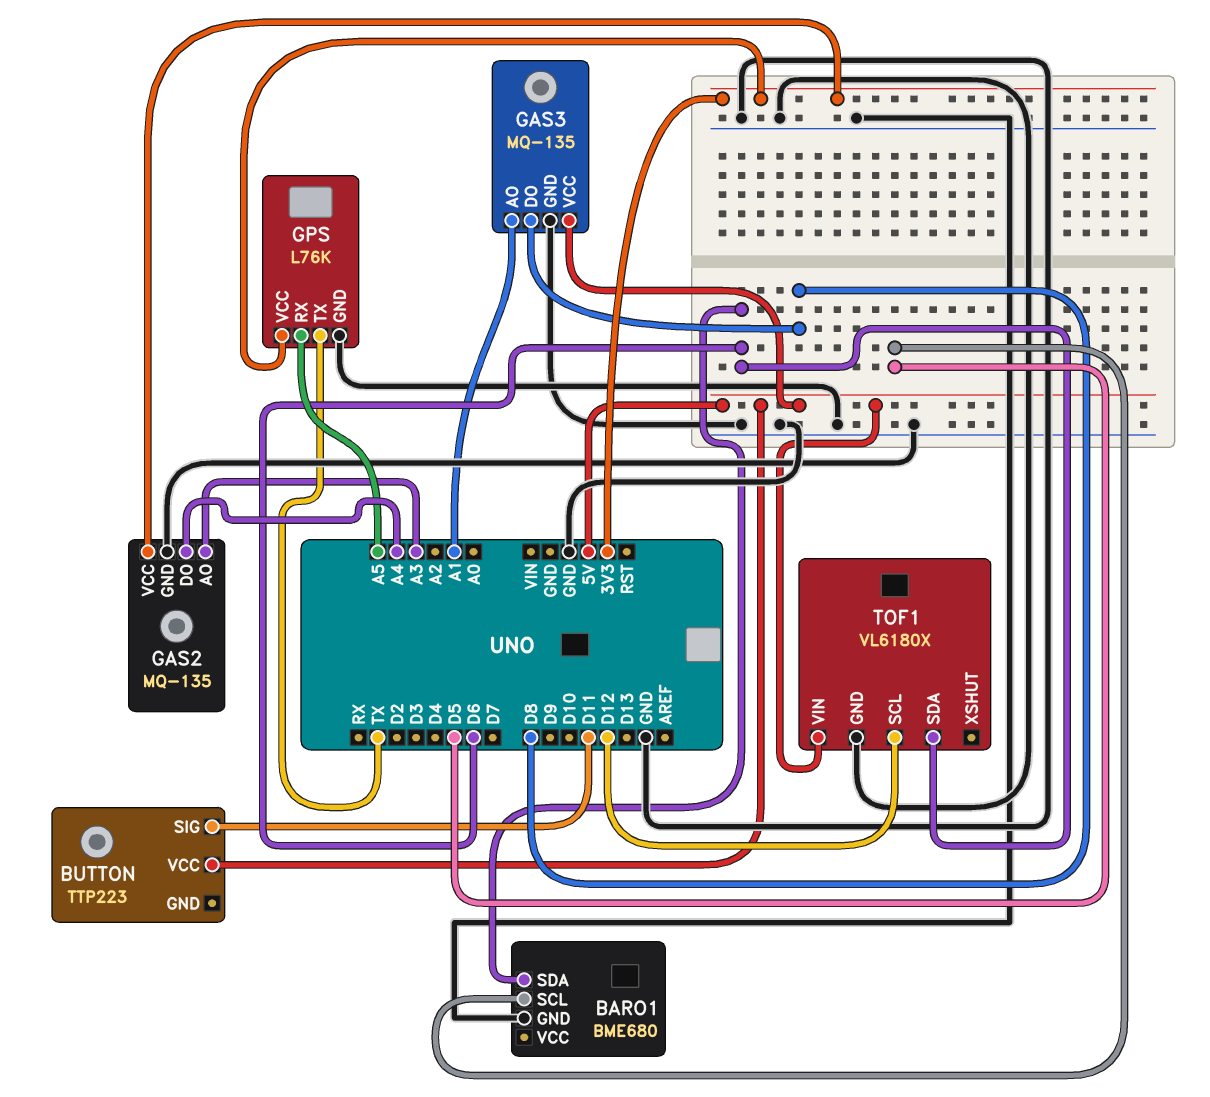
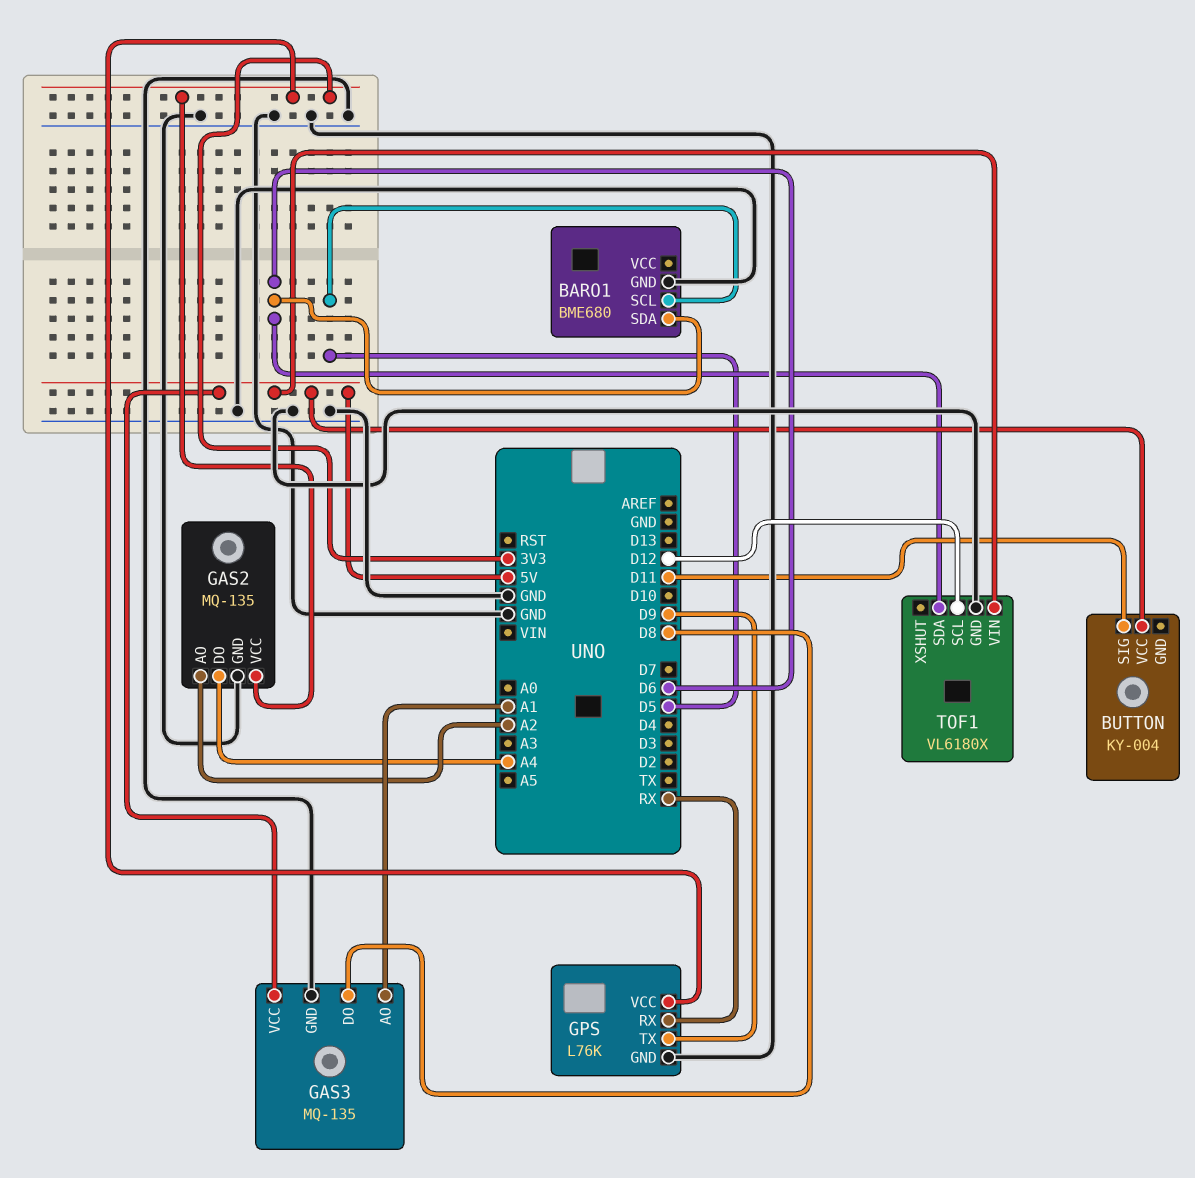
BUTTON: TTP223 -> KY-004
GAS2 pin AO: A3 -> A2
GPS pin RX: A5 -> RX
GPS pin TX: TX -> D9

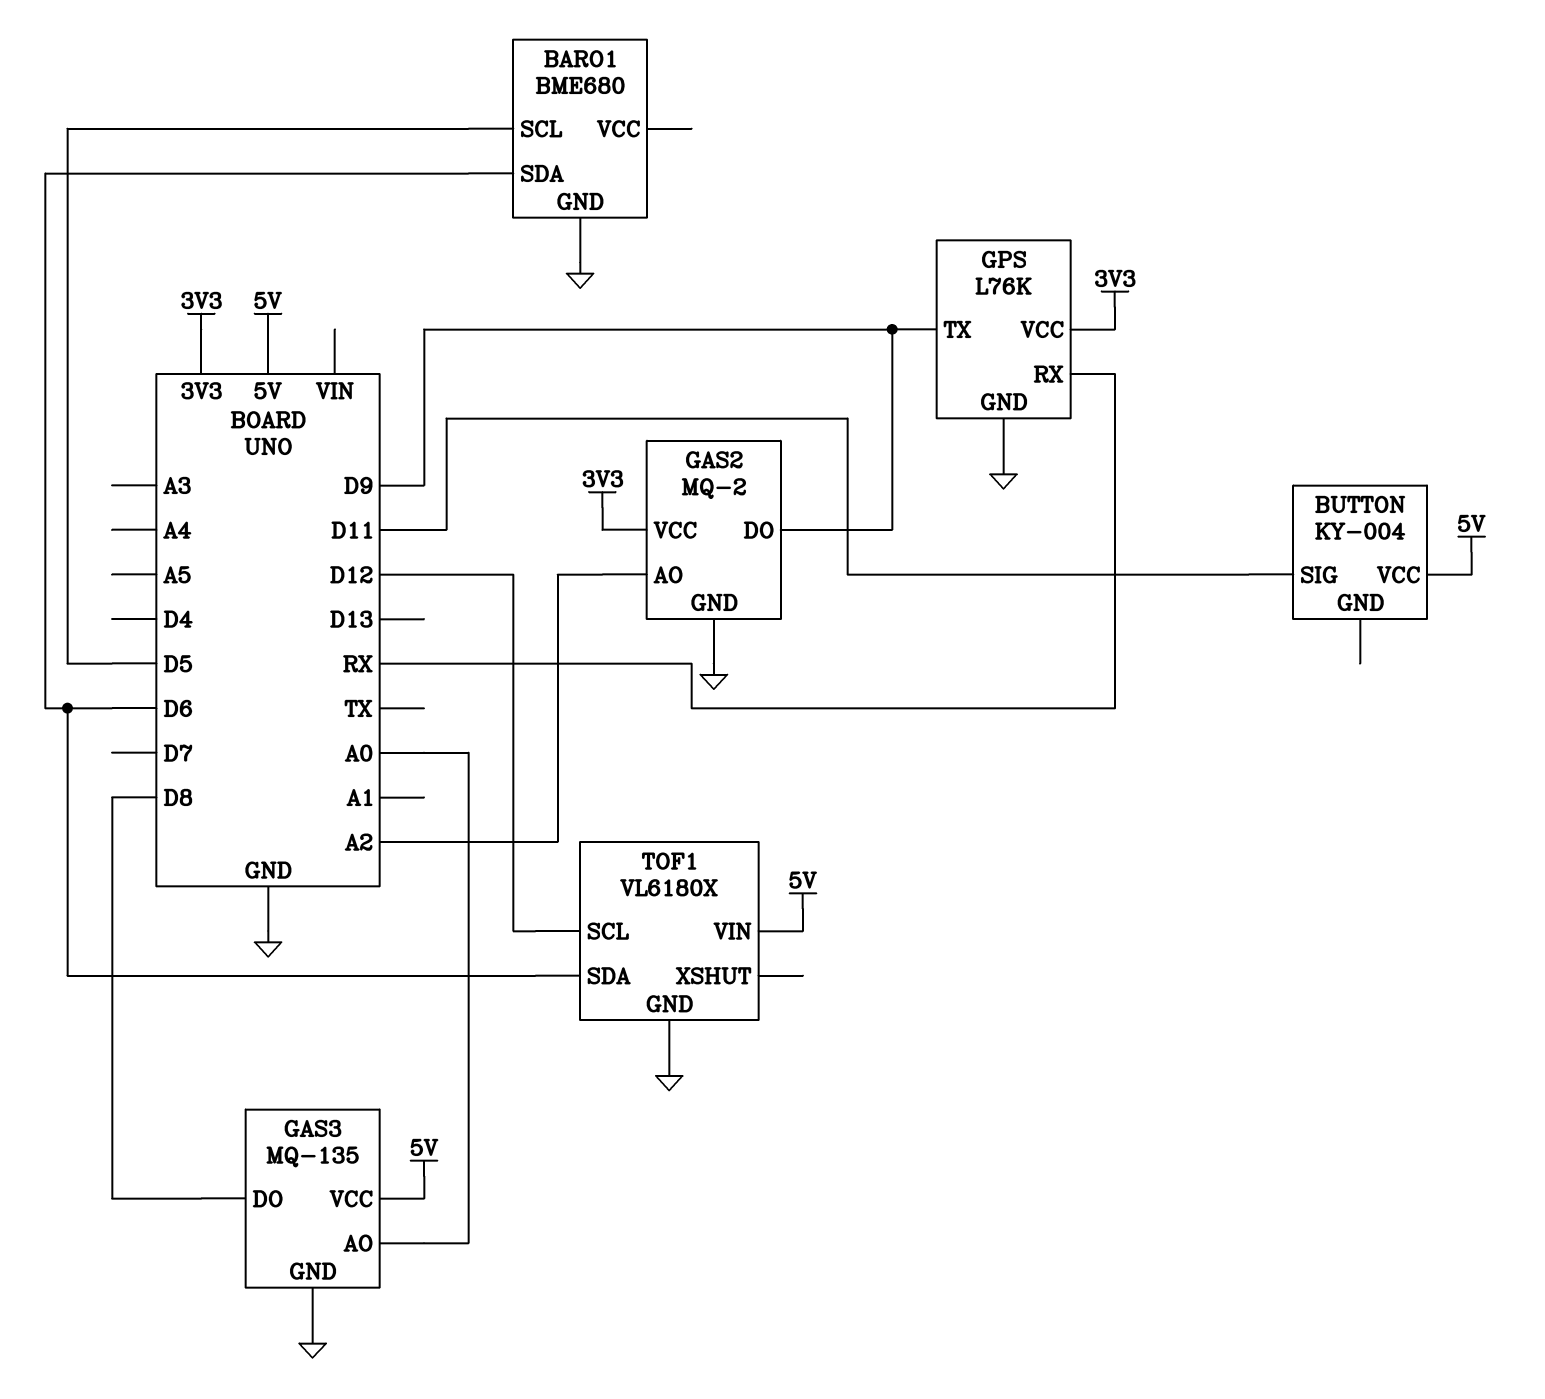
GAS2: MQ-135 -> MQ-2
GAS2 pin DO: A4 -> D9
GAS3 pin AO: A1 -> A0

